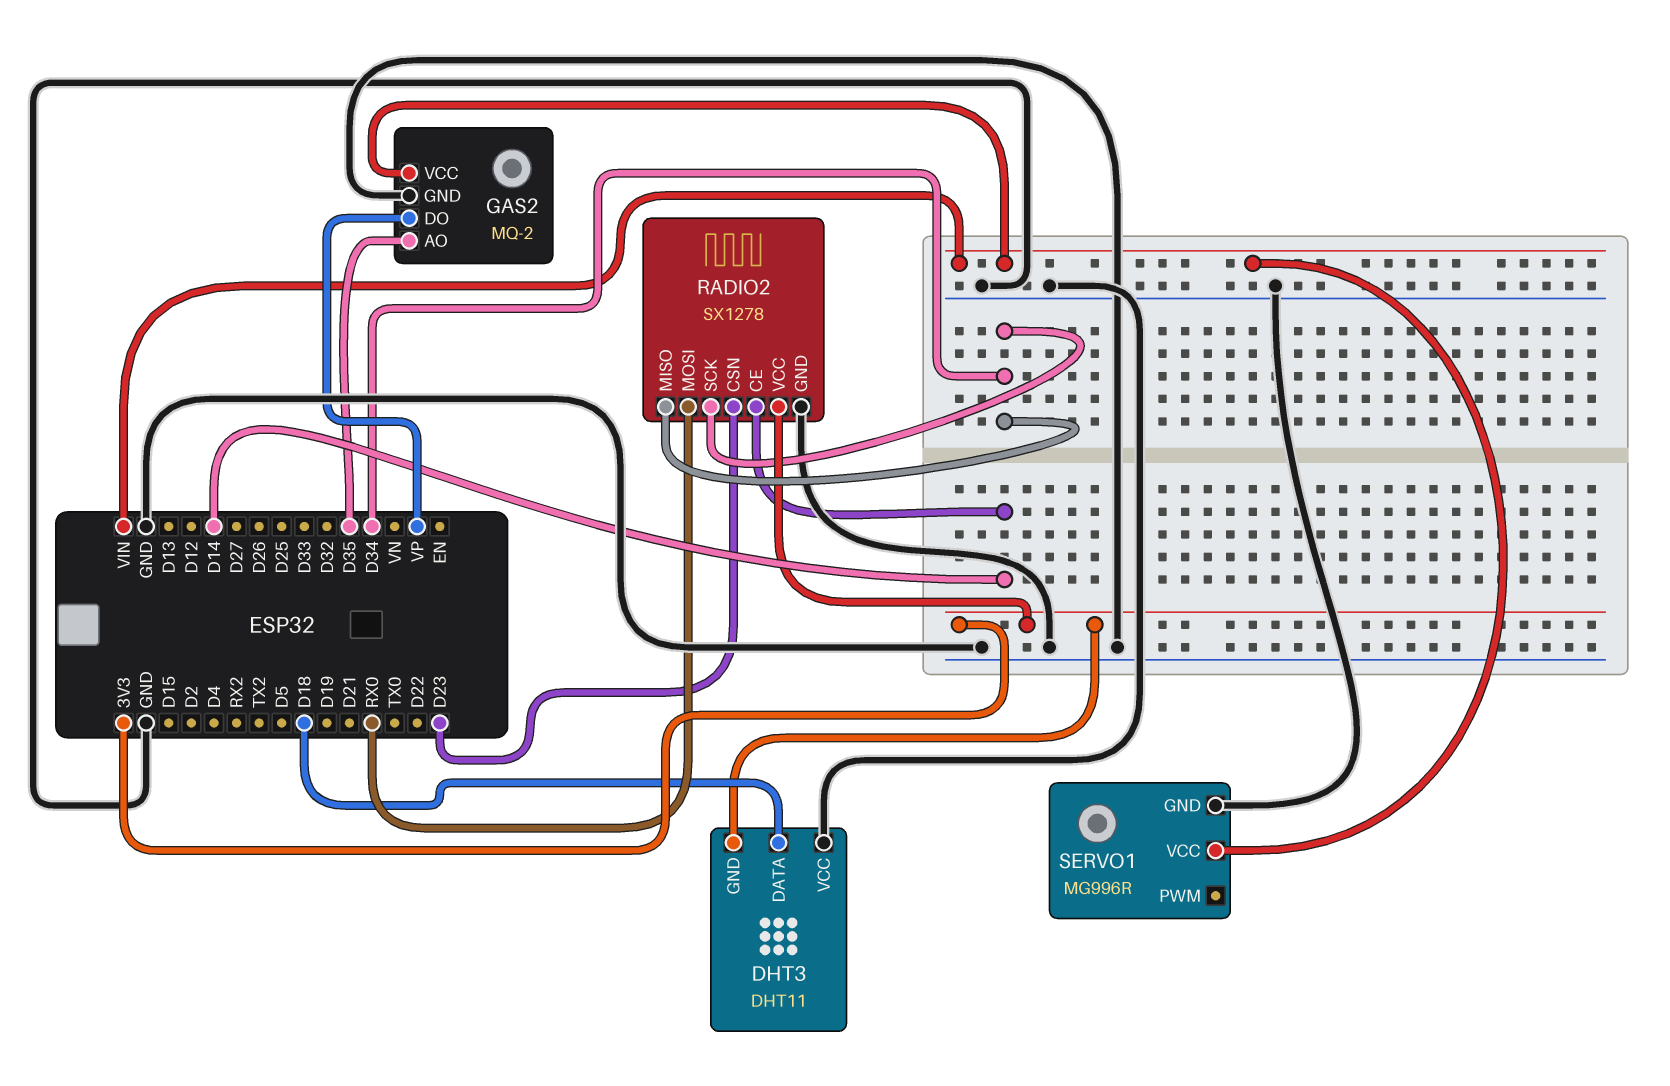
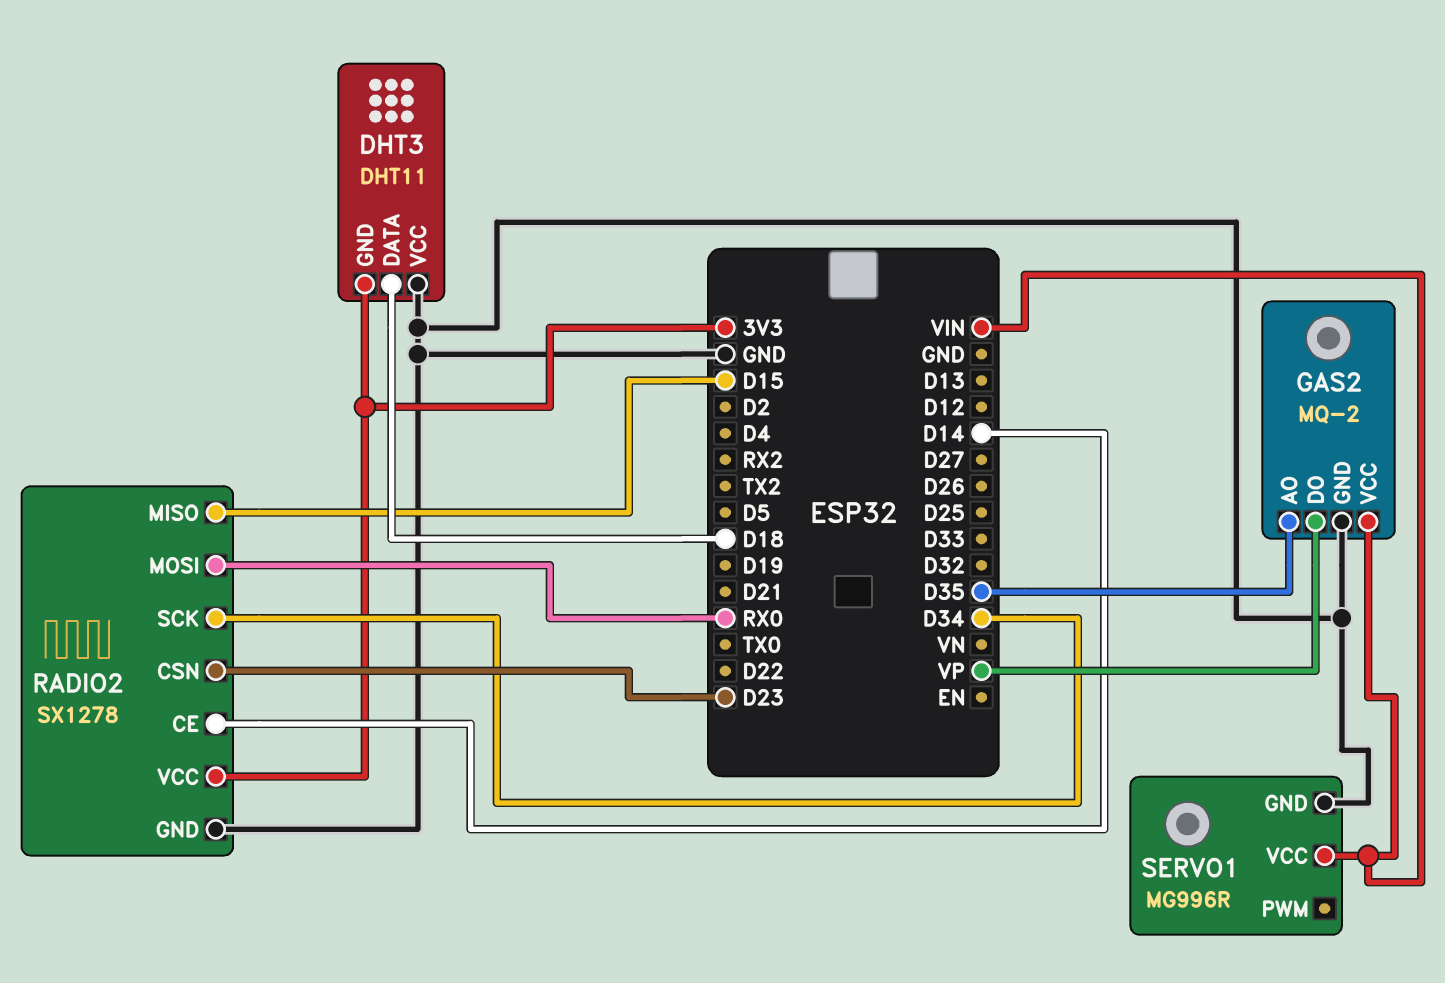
RADIO2 pin MISO: D34 -> D15

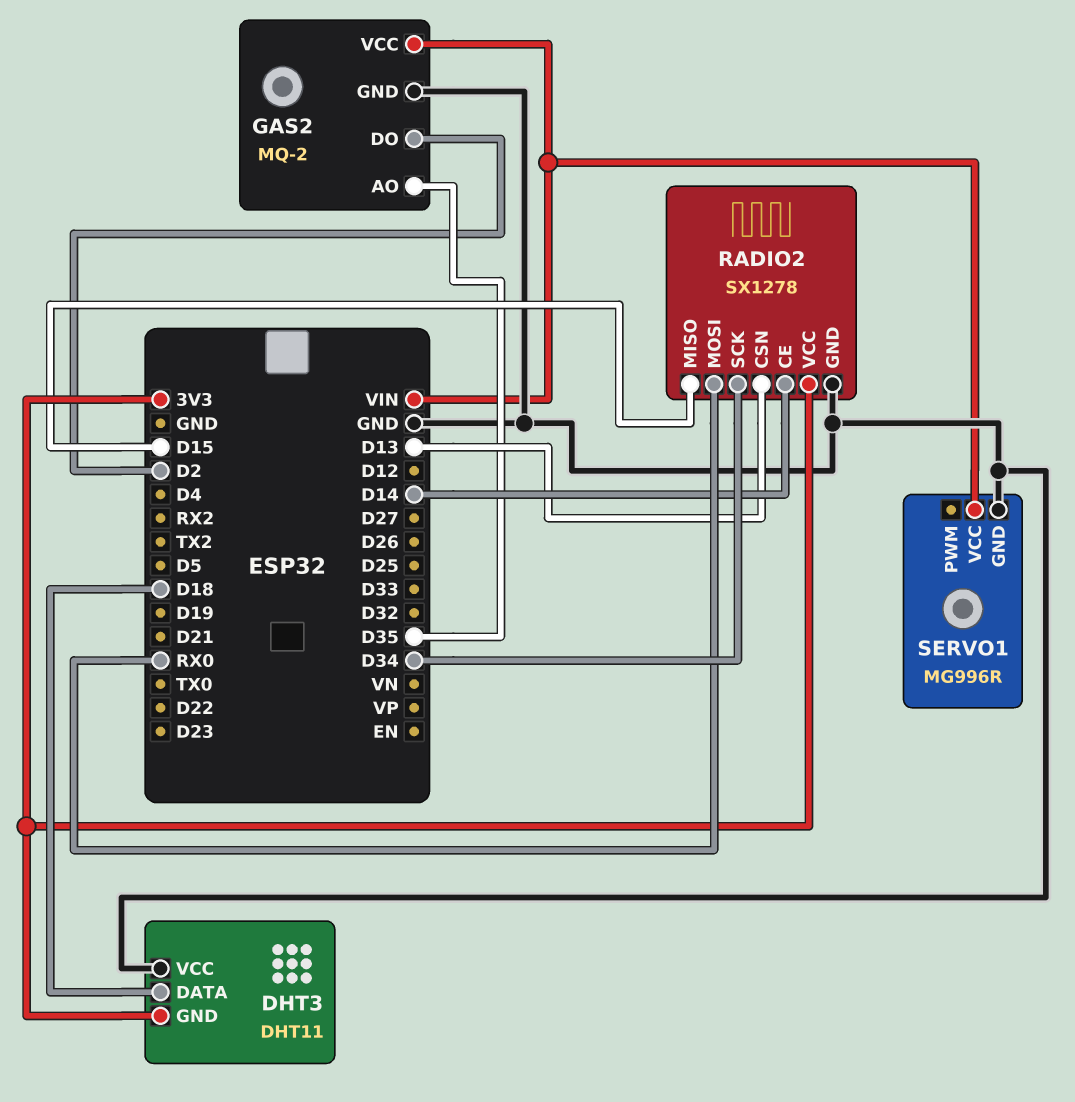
GAS2 pin DO: VP -> D2
RADIO2 pin CSN: D23 -> D13

